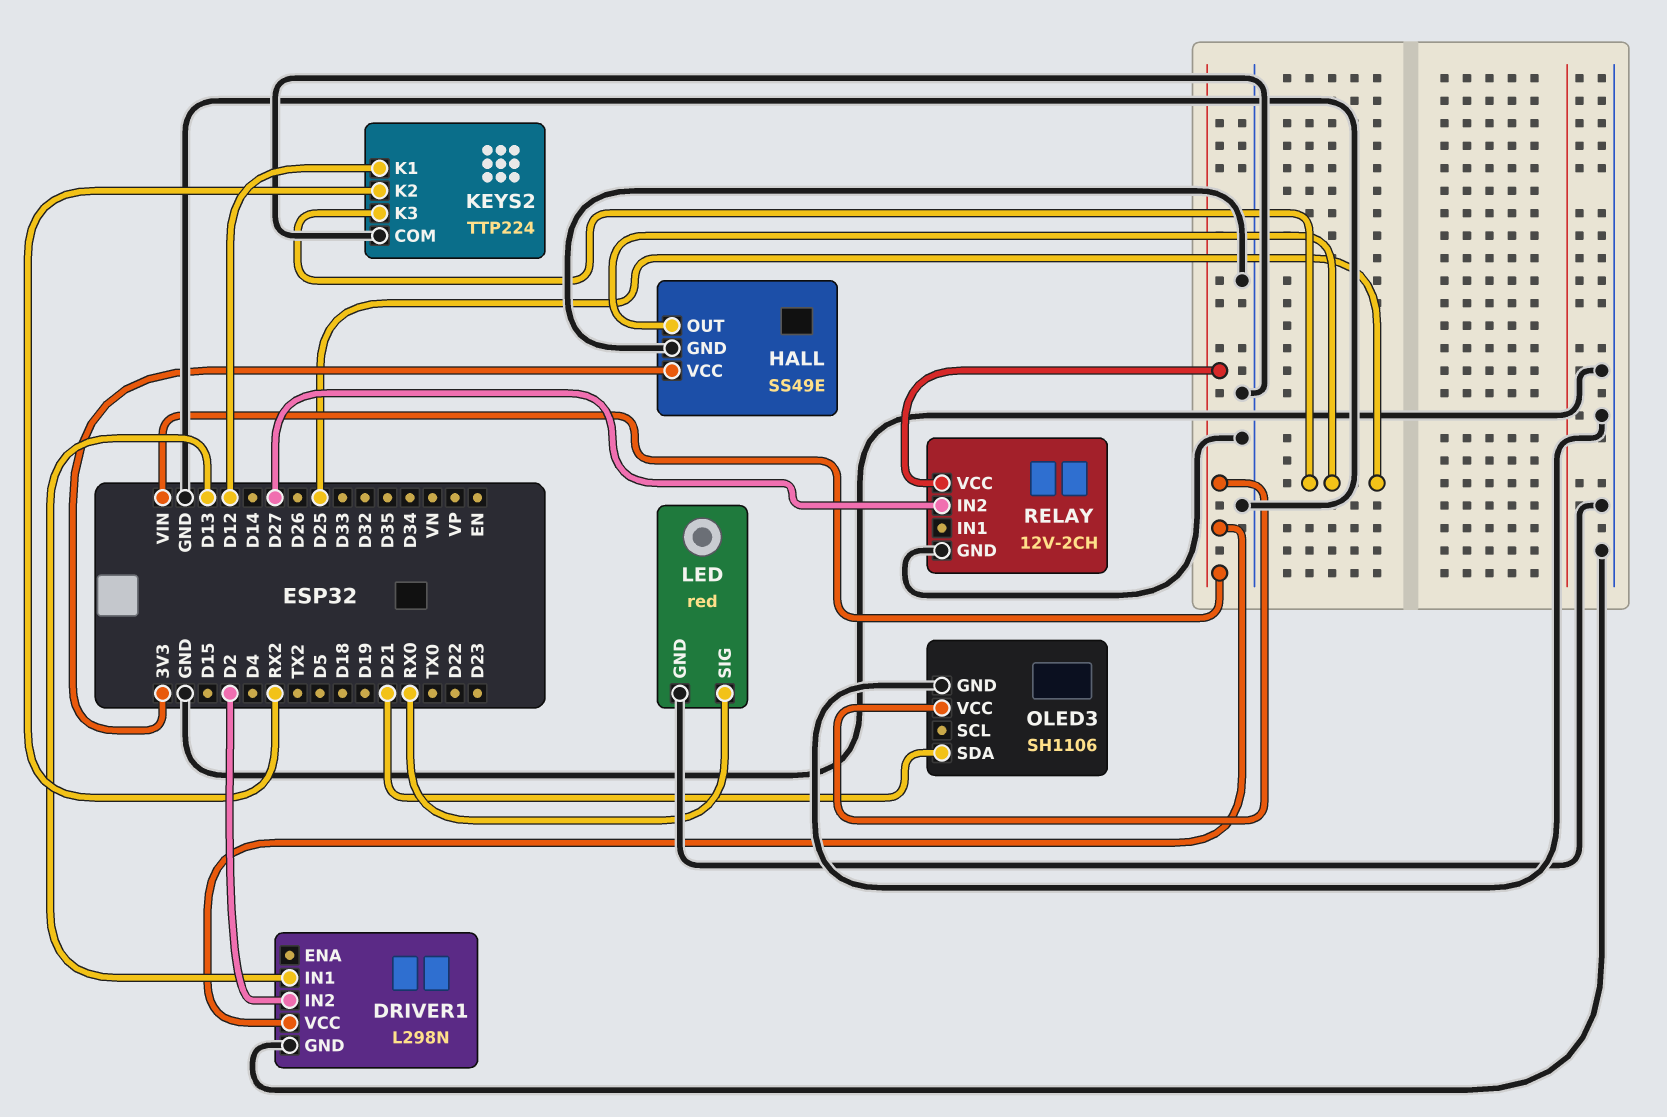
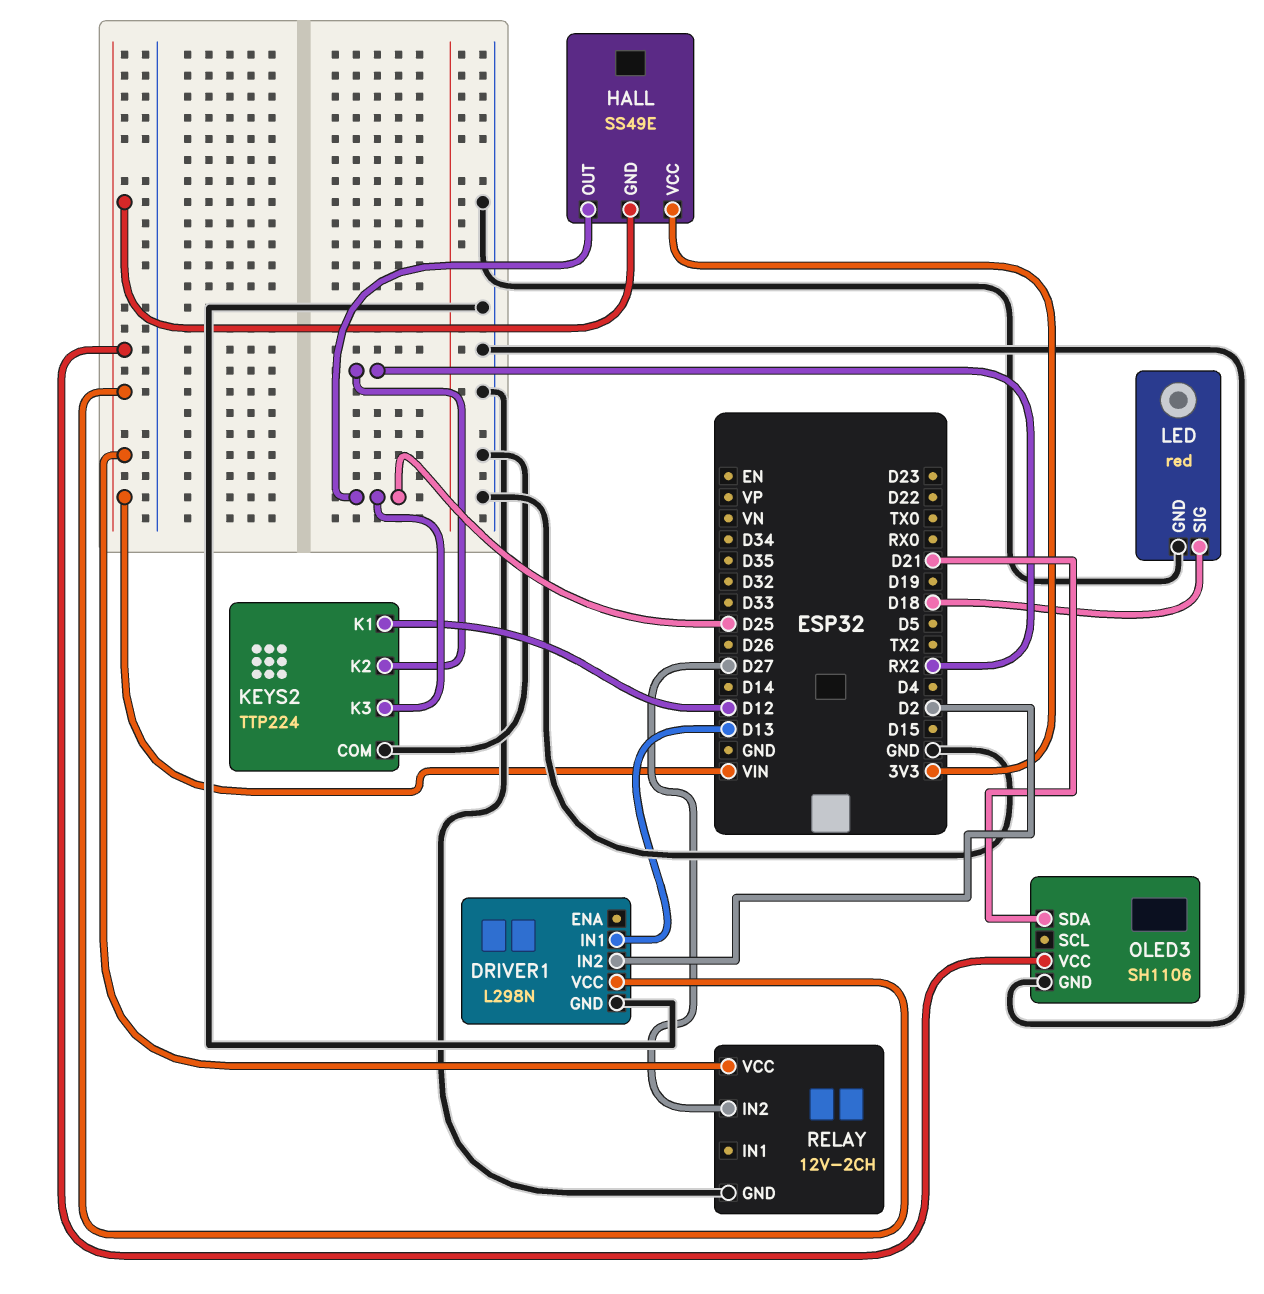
HALL pin GND: GND -> VIN
LED pin SIG: RX0 -> D18

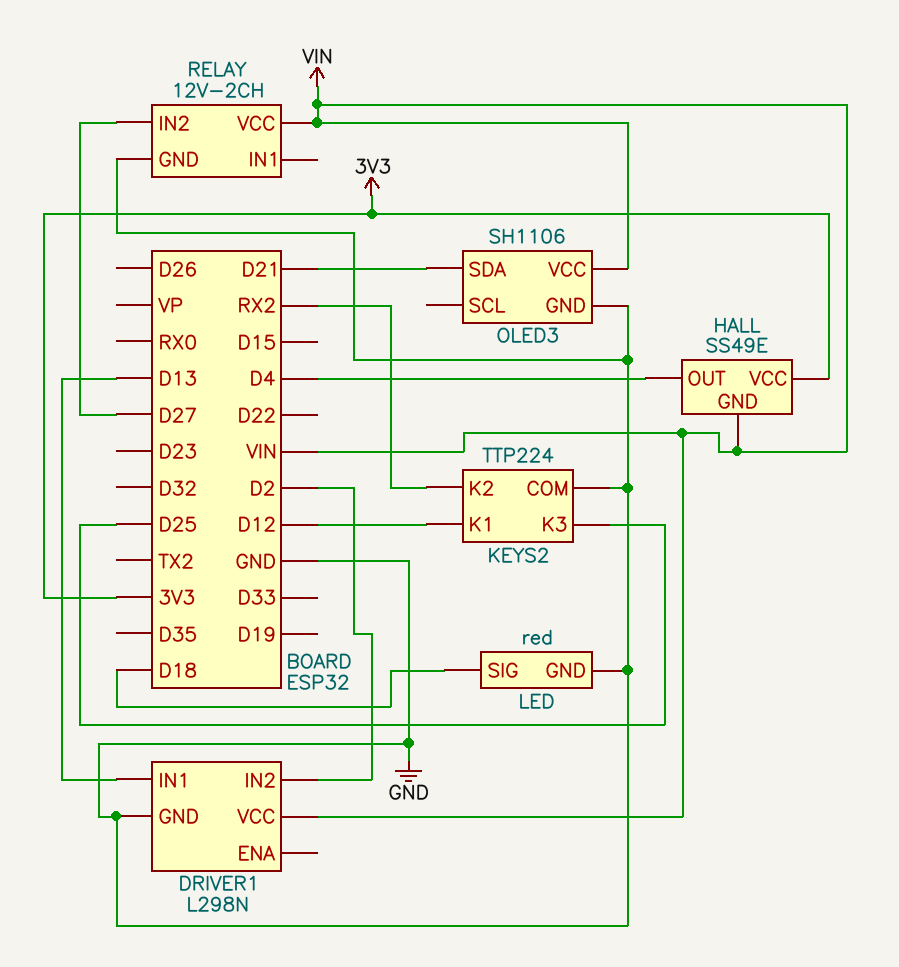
HALL pin OUT: D25 -> D4

